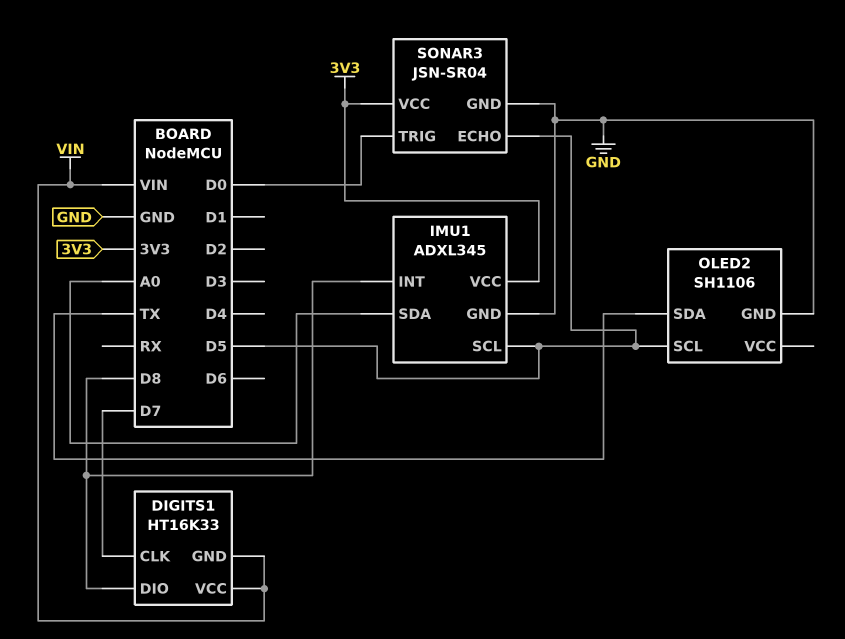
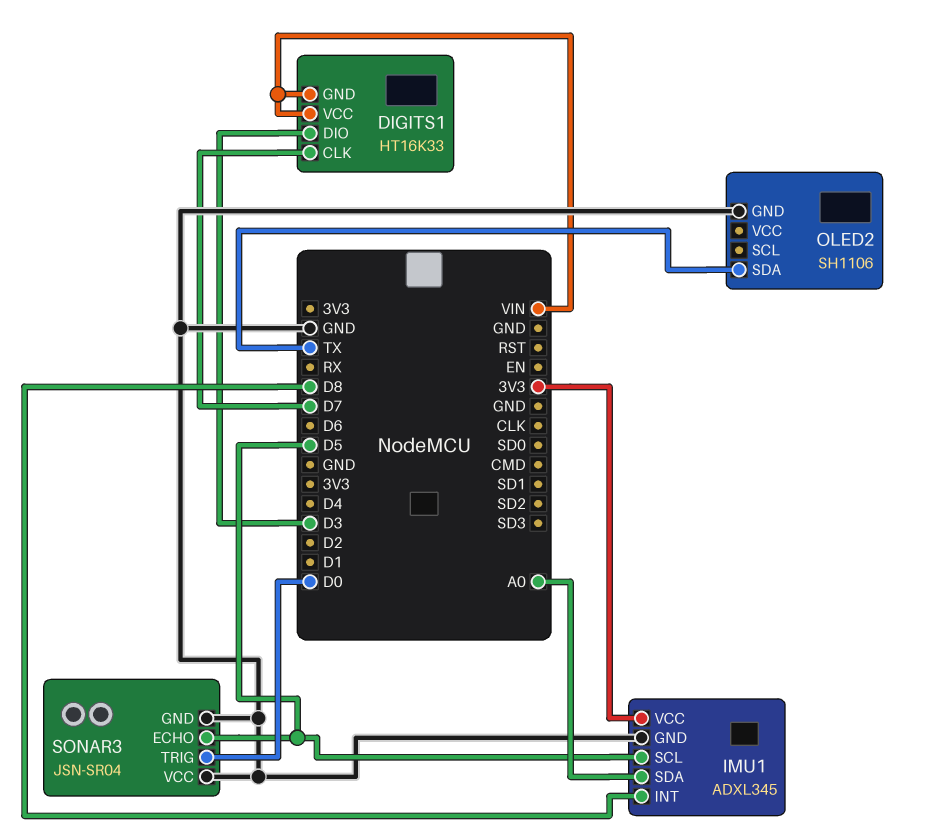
DIGITS1 pin DIO: D8 -> D3
OLED2 pin SCL: D5 -> none
SONAR3 pin VCC: 3V3 -> GND

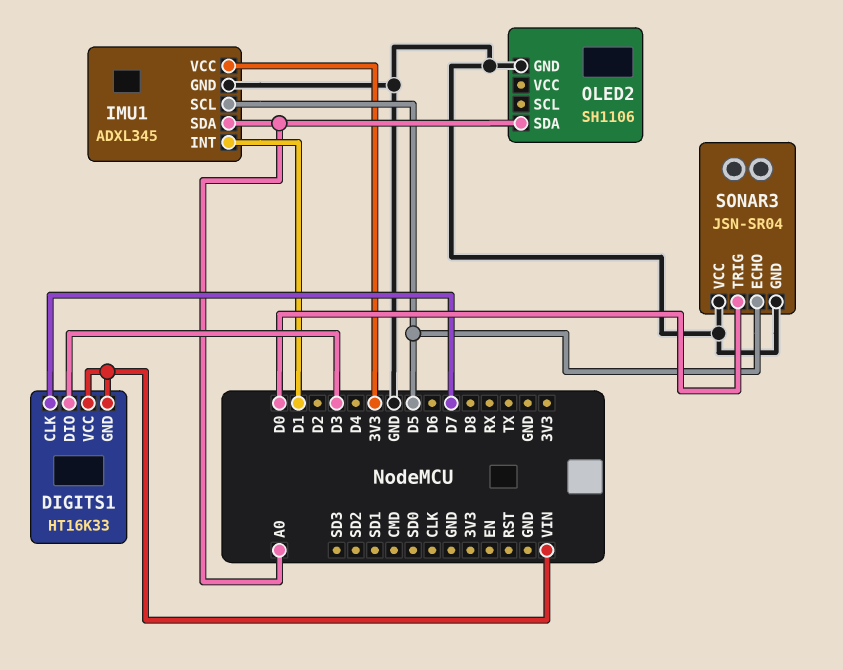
IMU1 pin INT: D8 -> D1
OLED2 pin SDA: TX -> A0

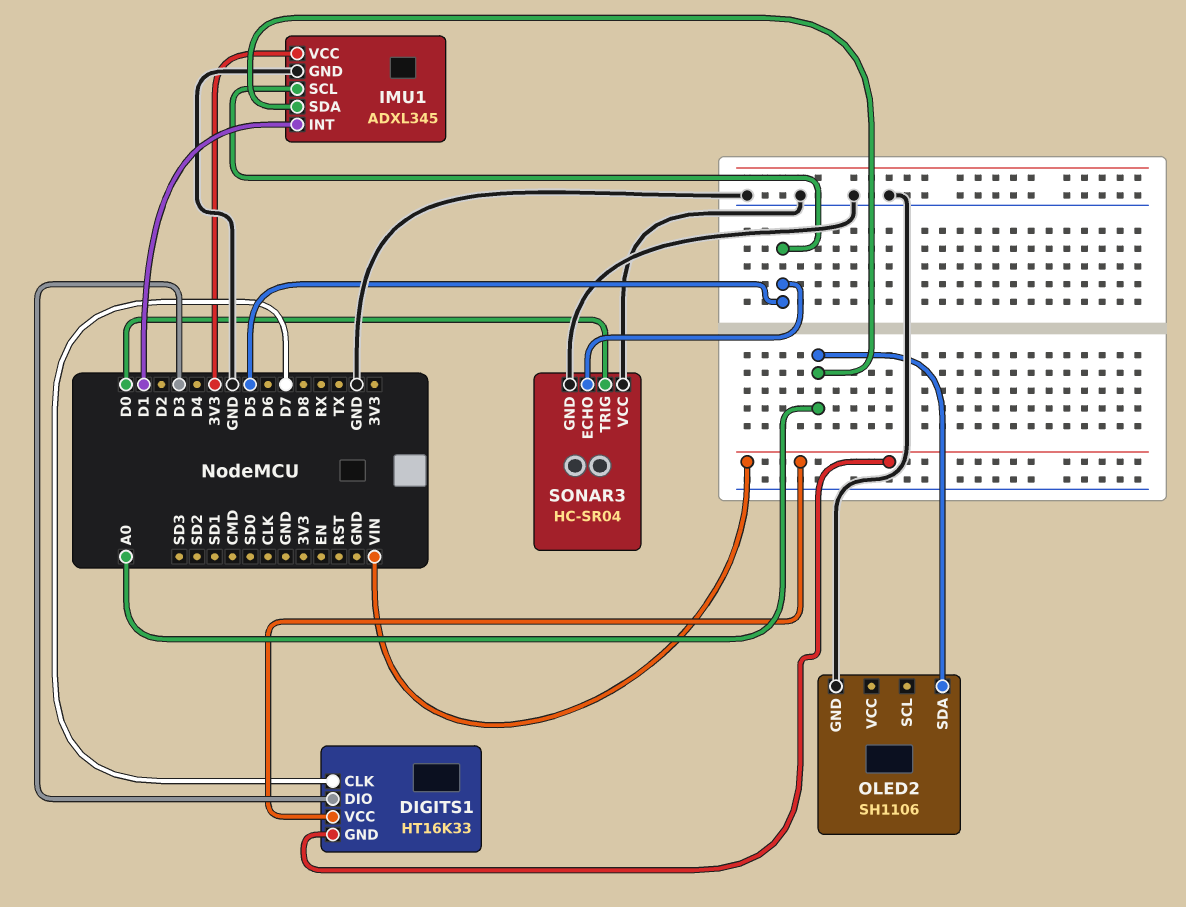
SONAR3: JSN-SR04 -> HC-SR04

